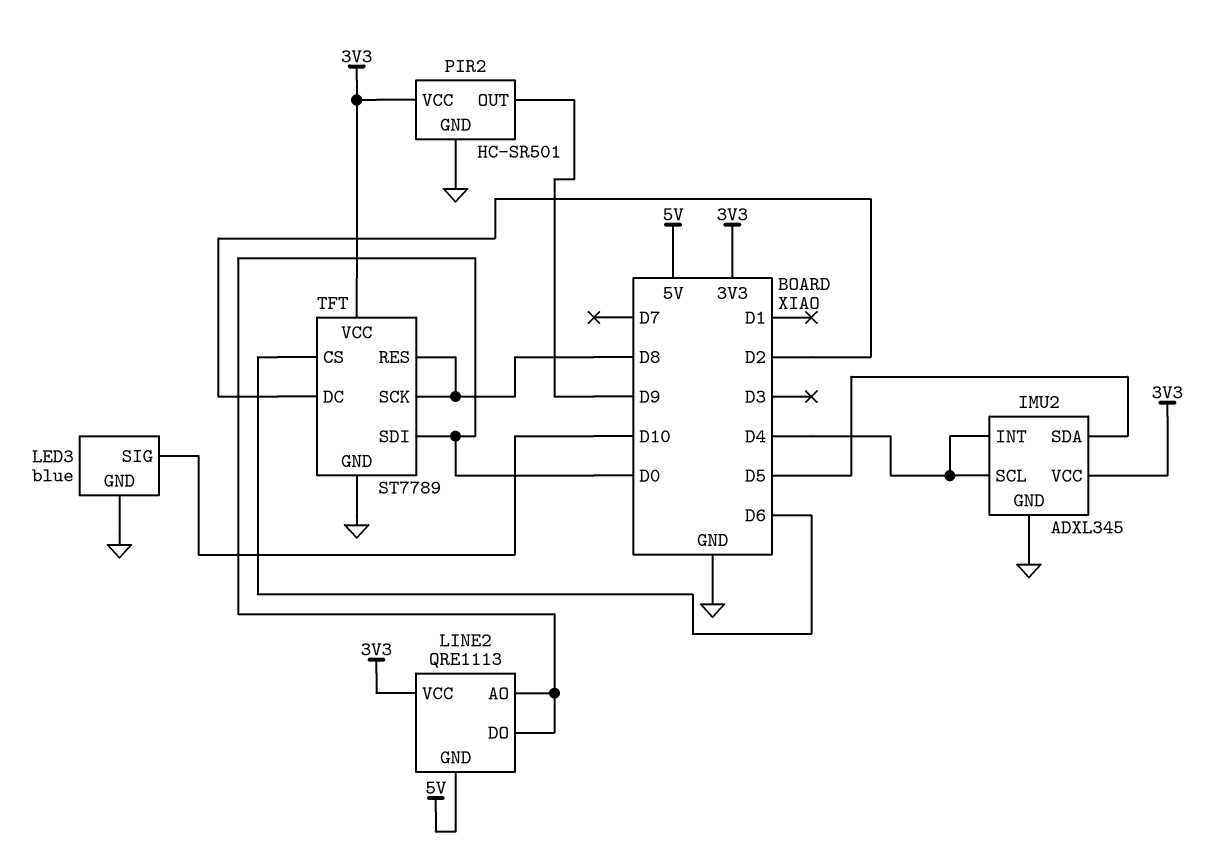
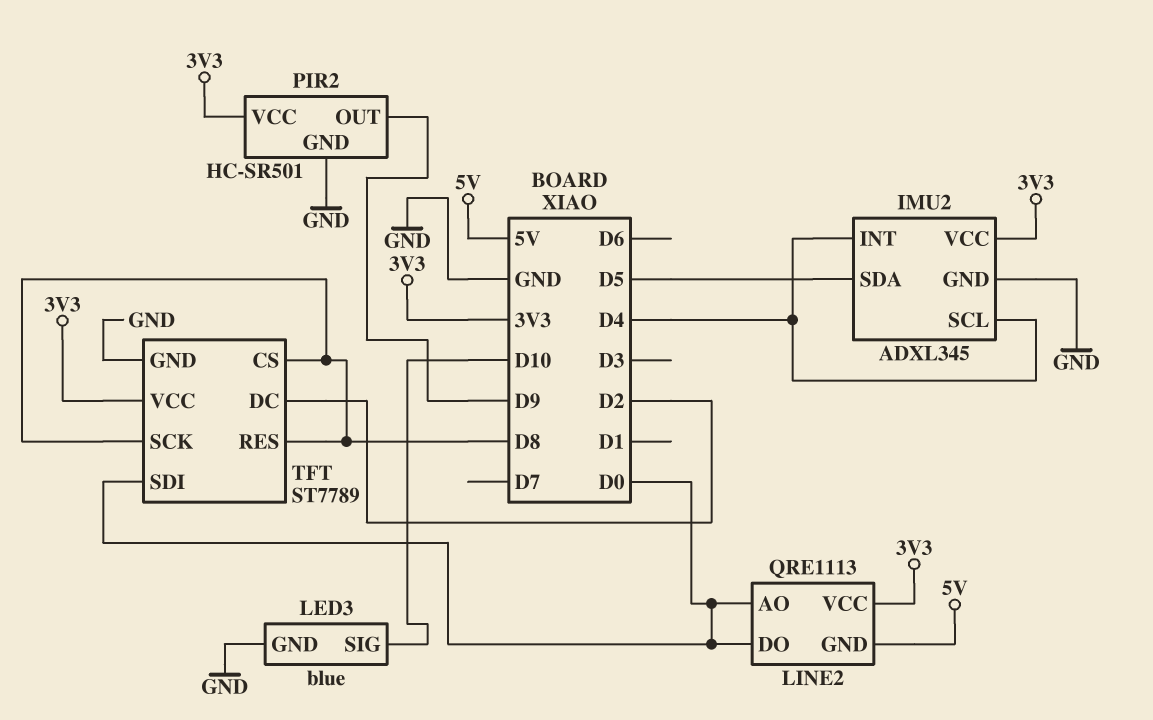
TFT pin CS: D6 -> D8

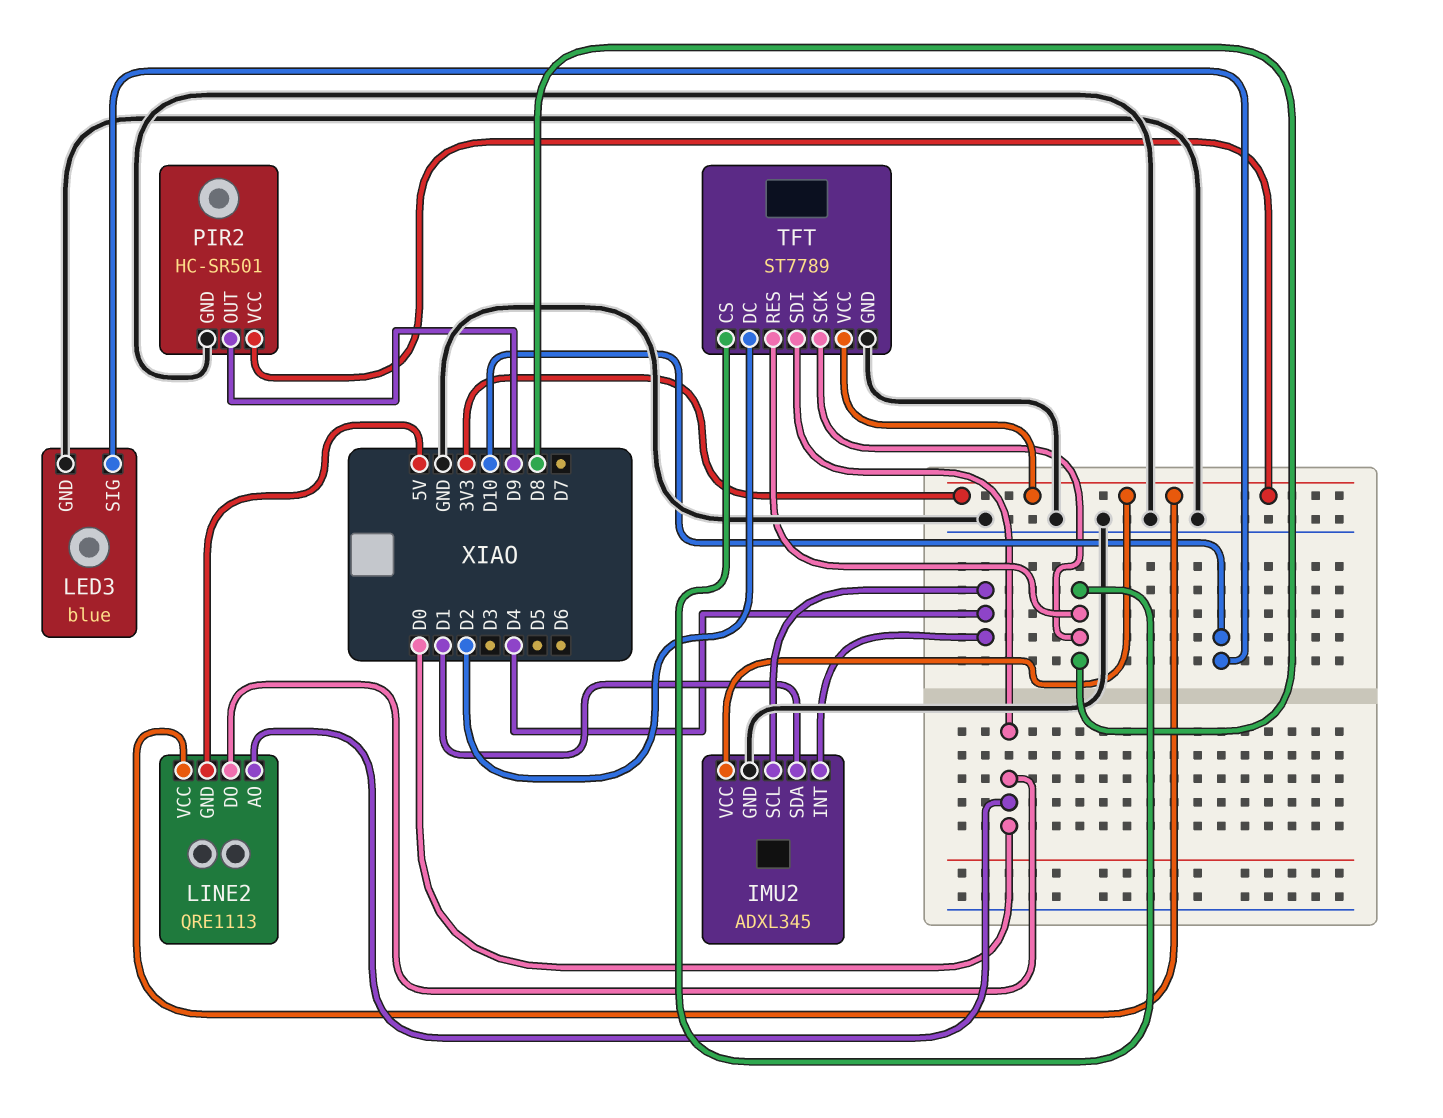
IMU2 pin SDA: D5 -> D1

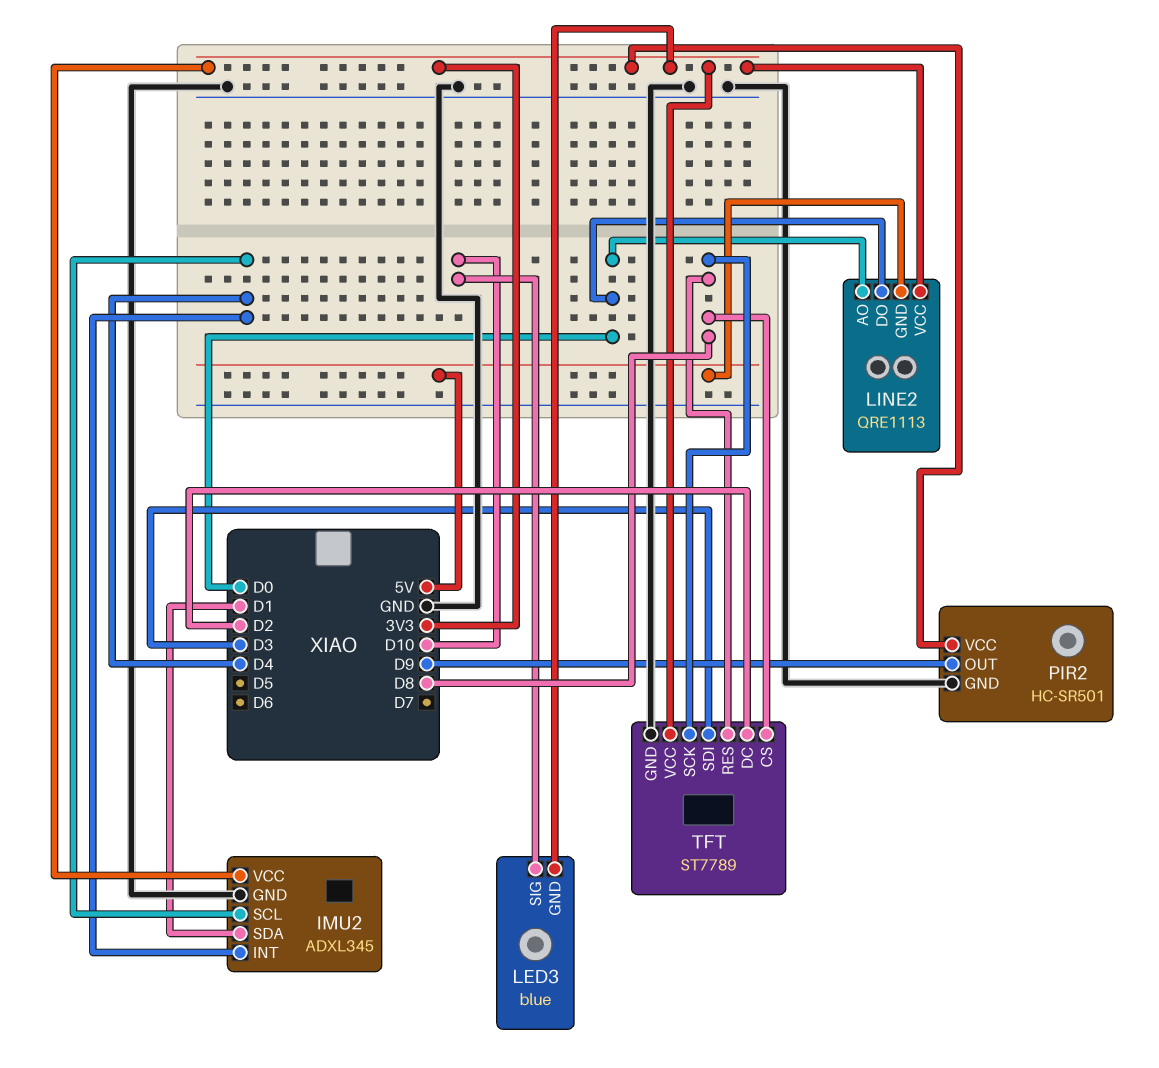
LED3 pin GND: GND -> 3V3
TFT pin SDI: D0 -> D3

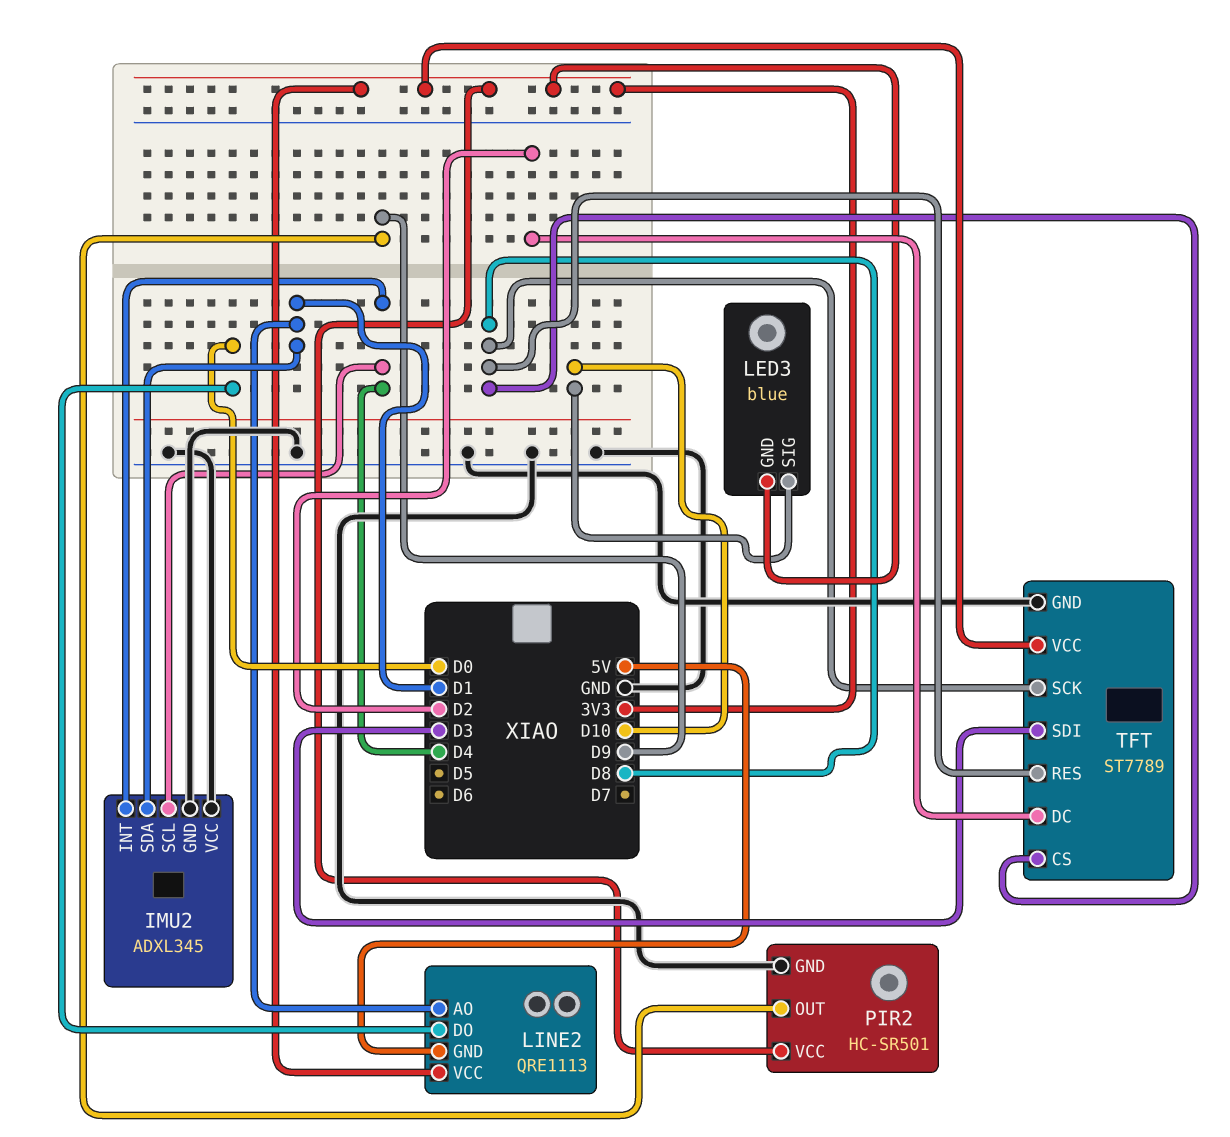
IMU2 pin VCC: 3V3 -> GND
LINE2 pin AO: D0 -> D1

